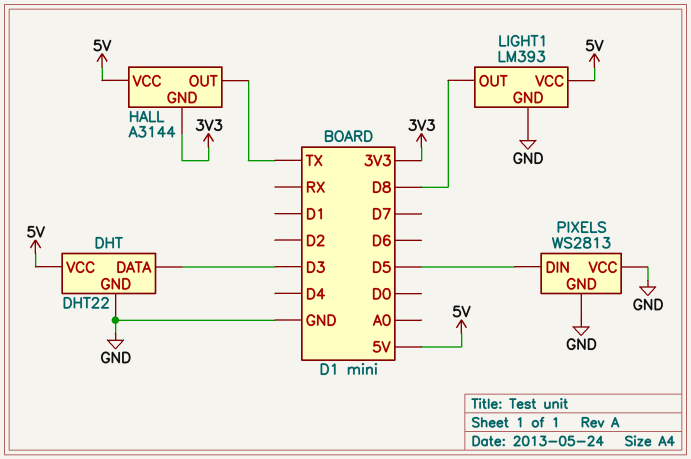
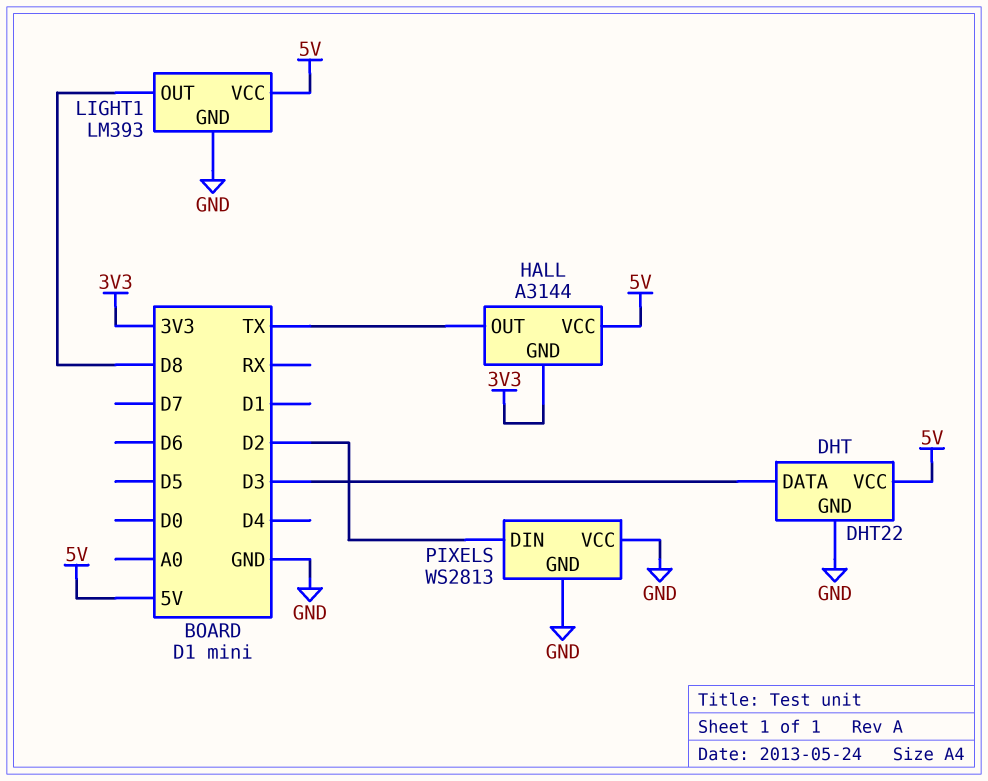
PIXELS pin DIN: D5 -> D2

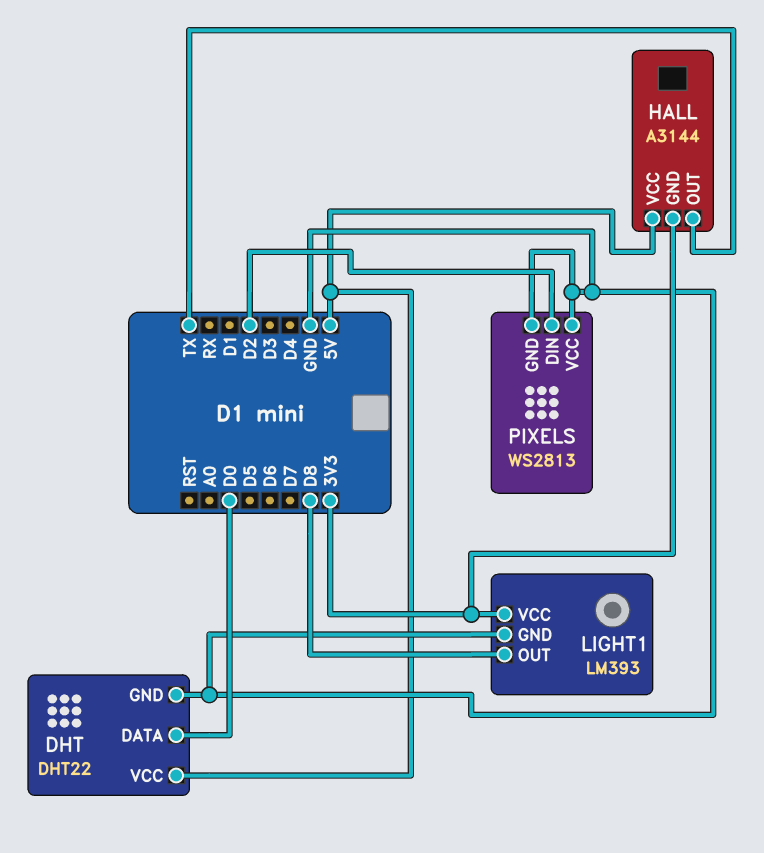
DHT pin DATA: D3 -> D0
LIGHT1 pin VCC: 5V -> 3V3

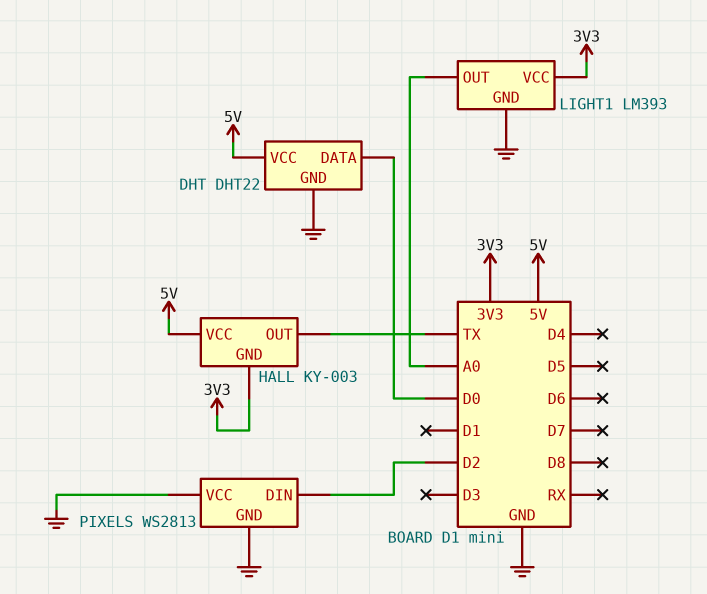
HALL: A3144 -> KY-003
LIGHT1 pin OUT: D8 -> A0

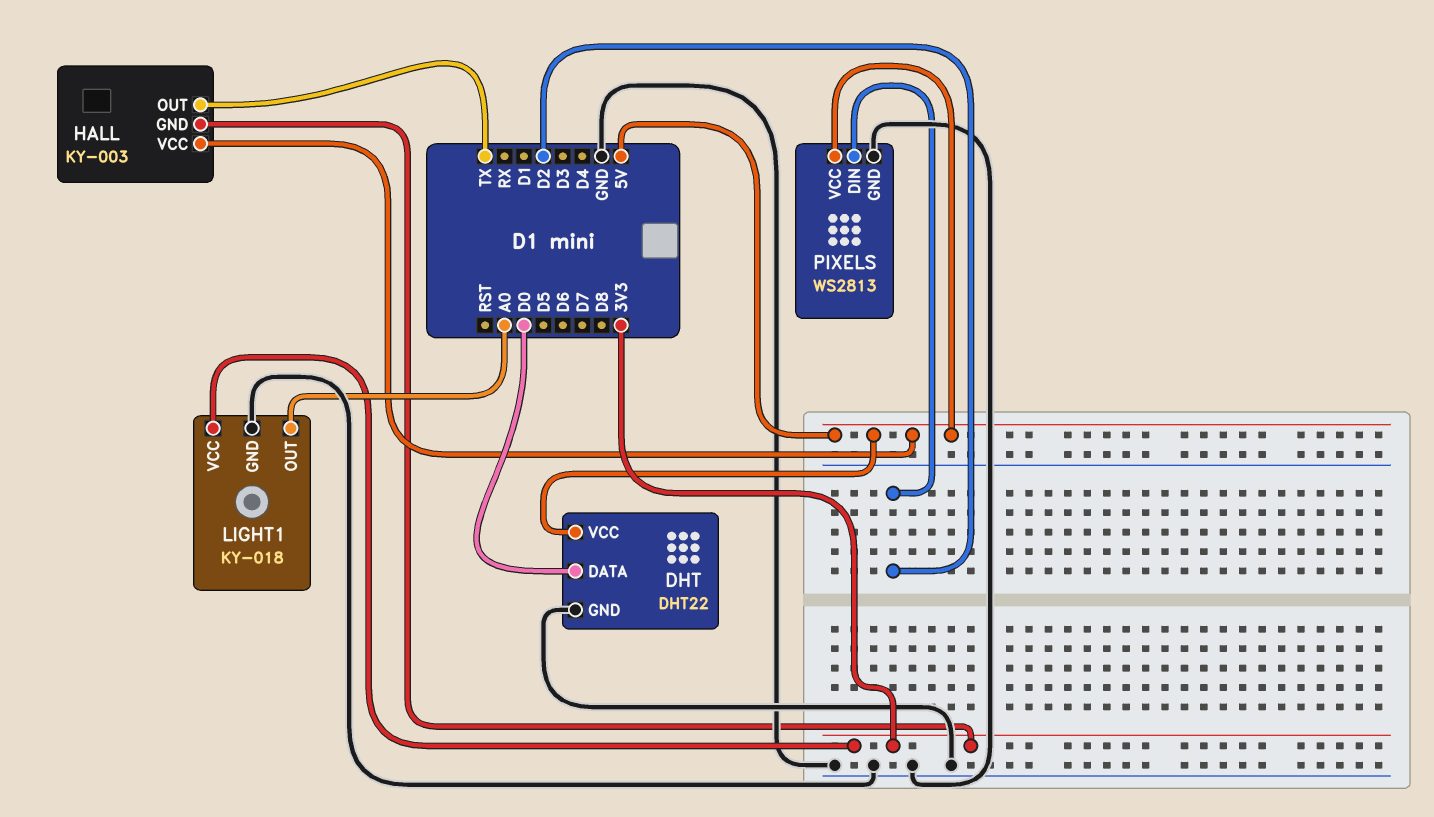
LIGHT1: LM393 -> KY-018
PIXELS pin VCC: GND -> 5V

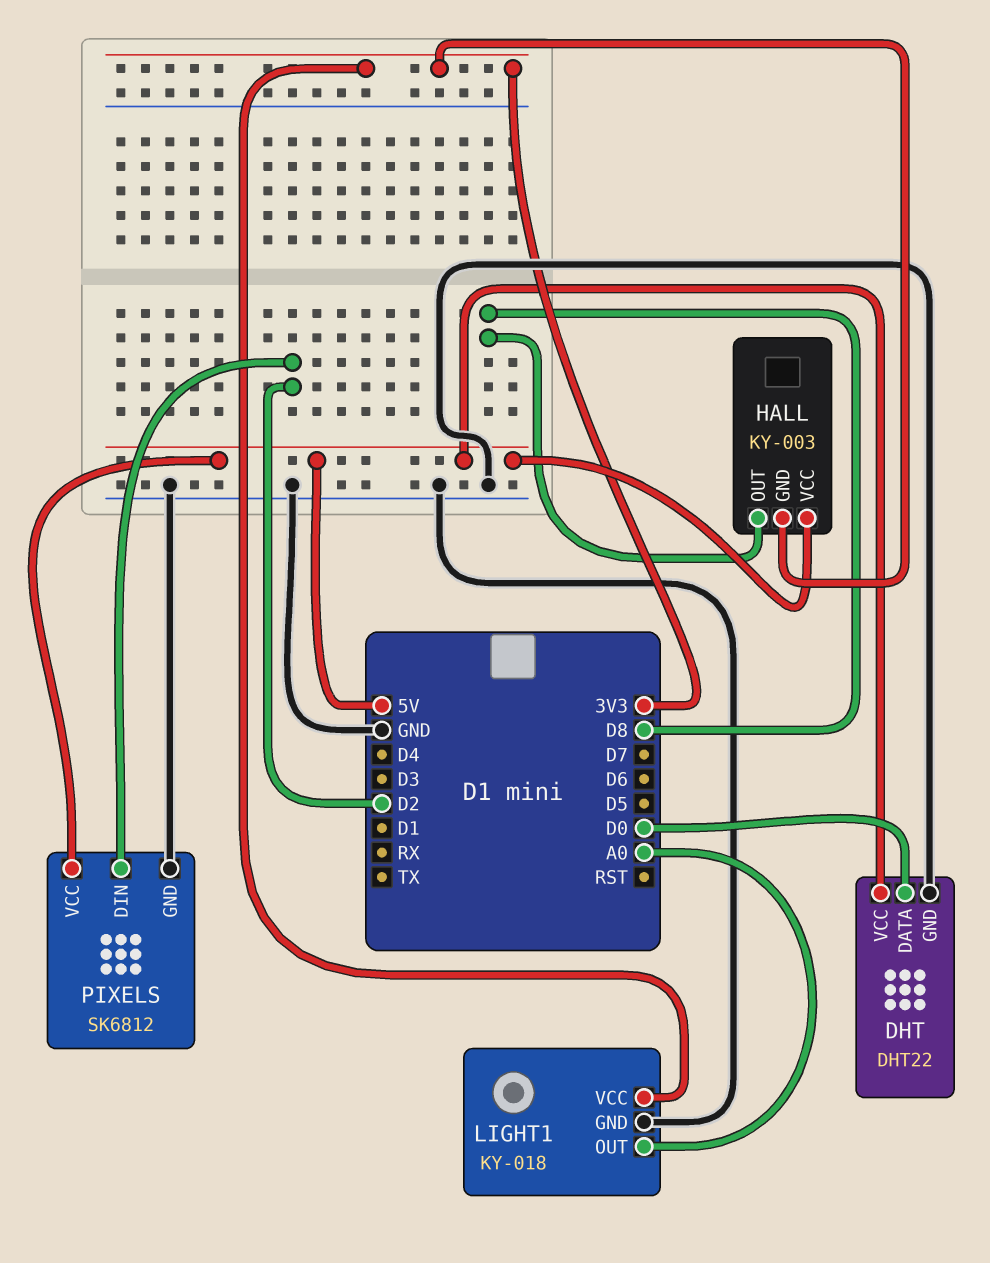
HALL pin OUT: TX -> D8
PIXELS: WS2813 -> SK6812

